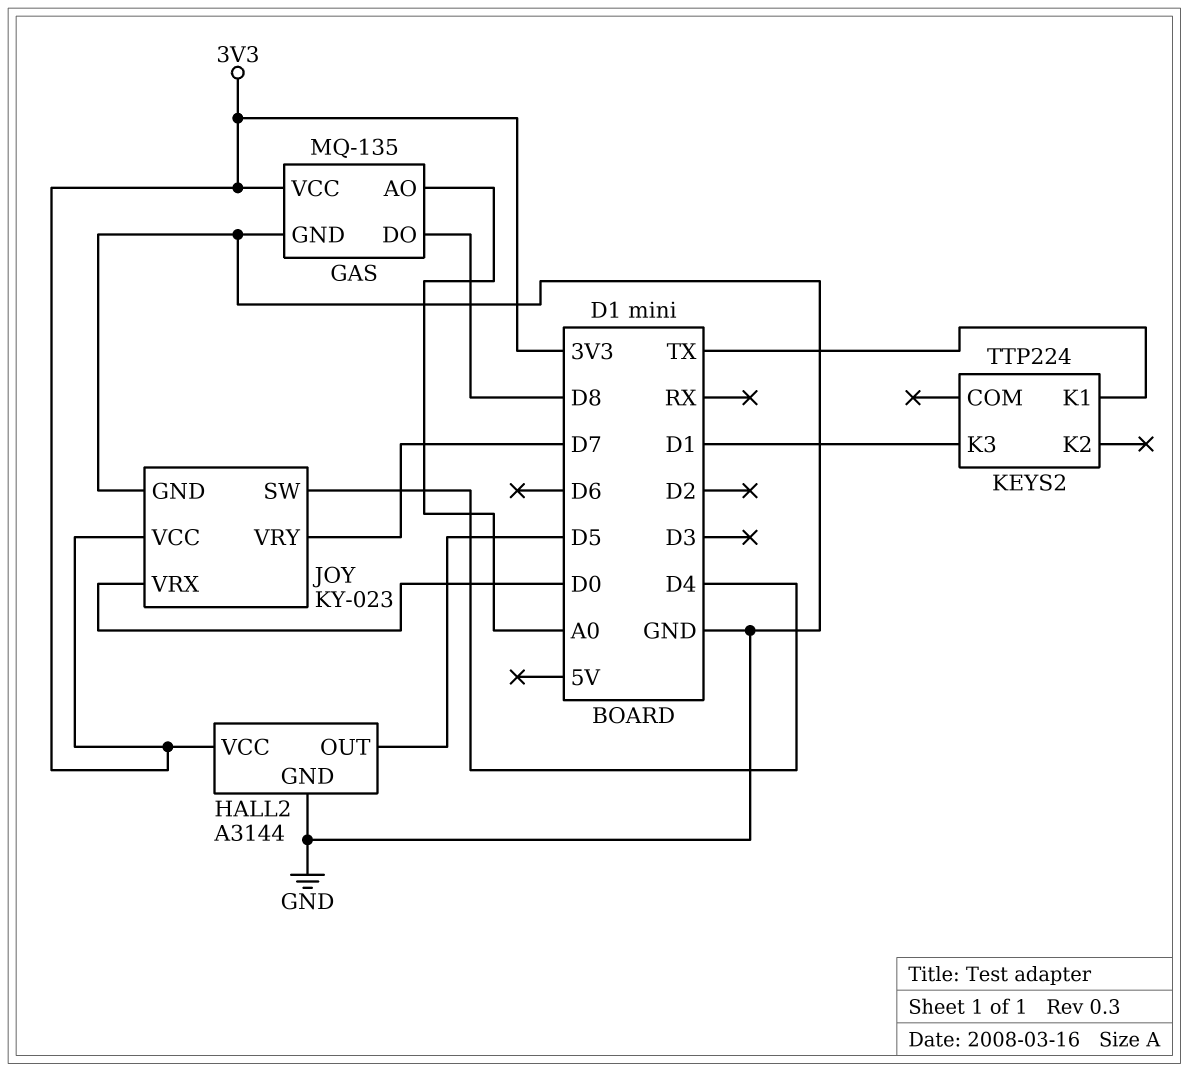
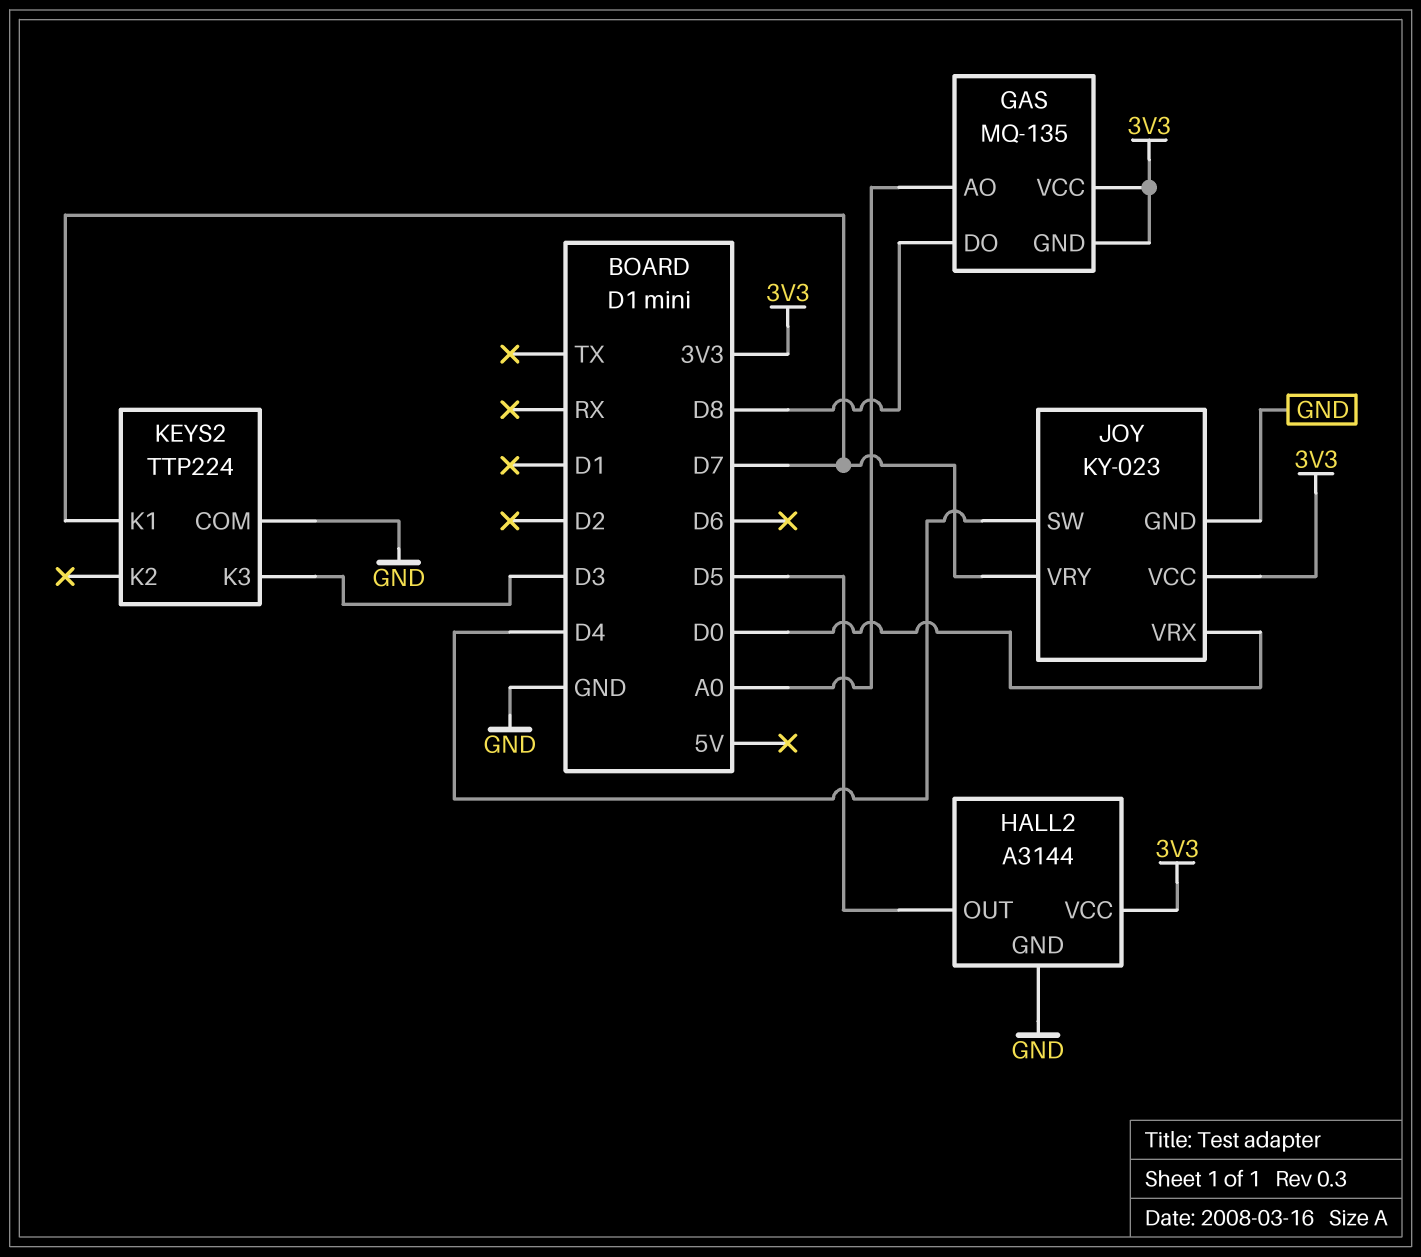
GAS pin GND: GND -> 3V3
KEYS2 pin COM: none -> GND
KEYS2 pin K1: TX -> D7
KEYS2 pin K3: D1 -> D3

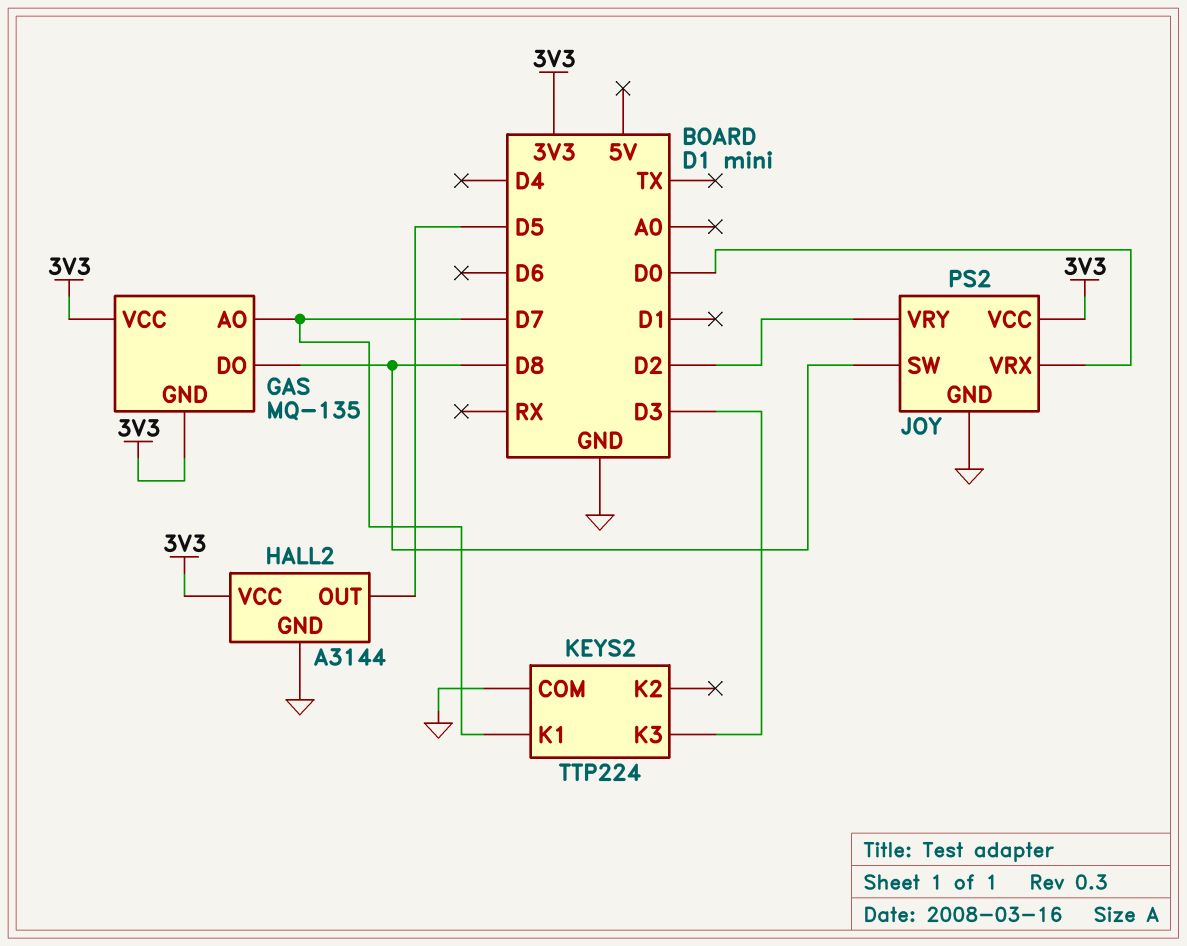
GAS pin AO: A0 -> D7
JOY: KY-023 -> PS2
JOY pin SW: D4 -> D8
JOY pin VRY: D7 -> D2

